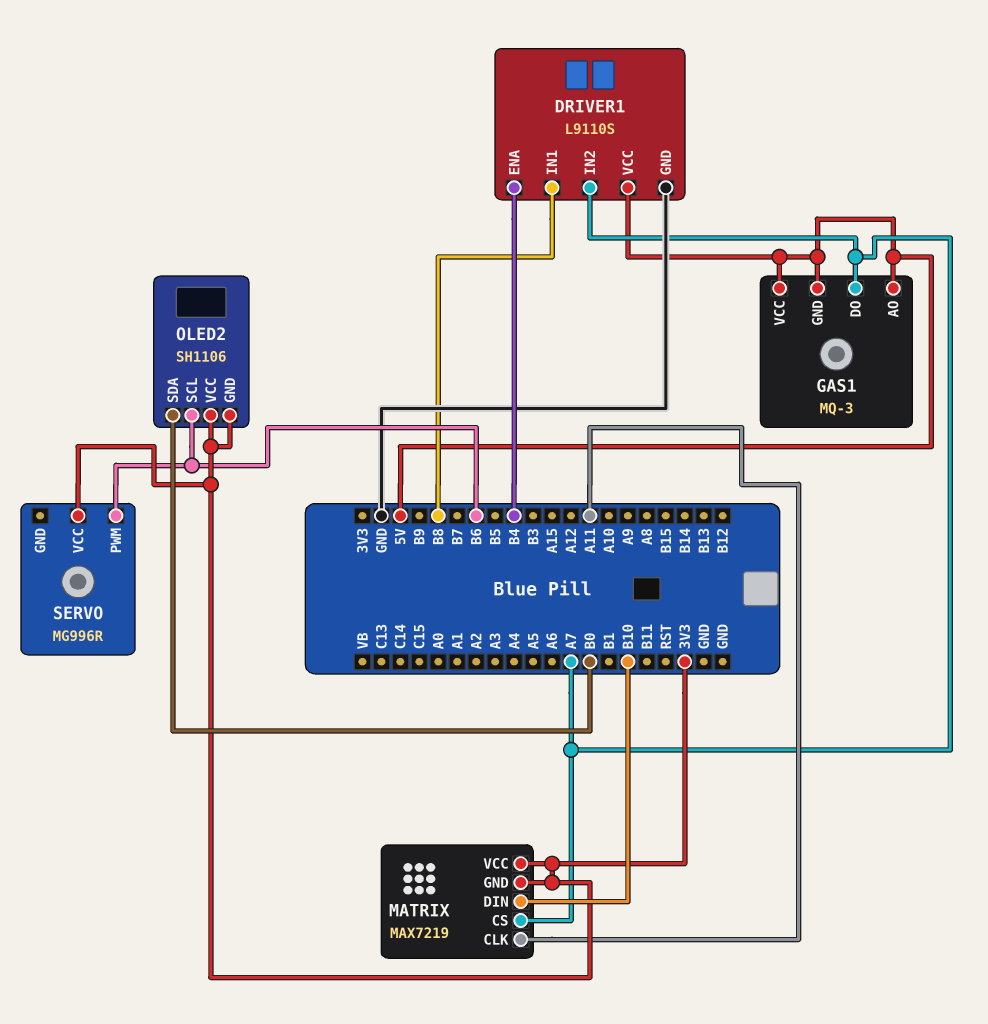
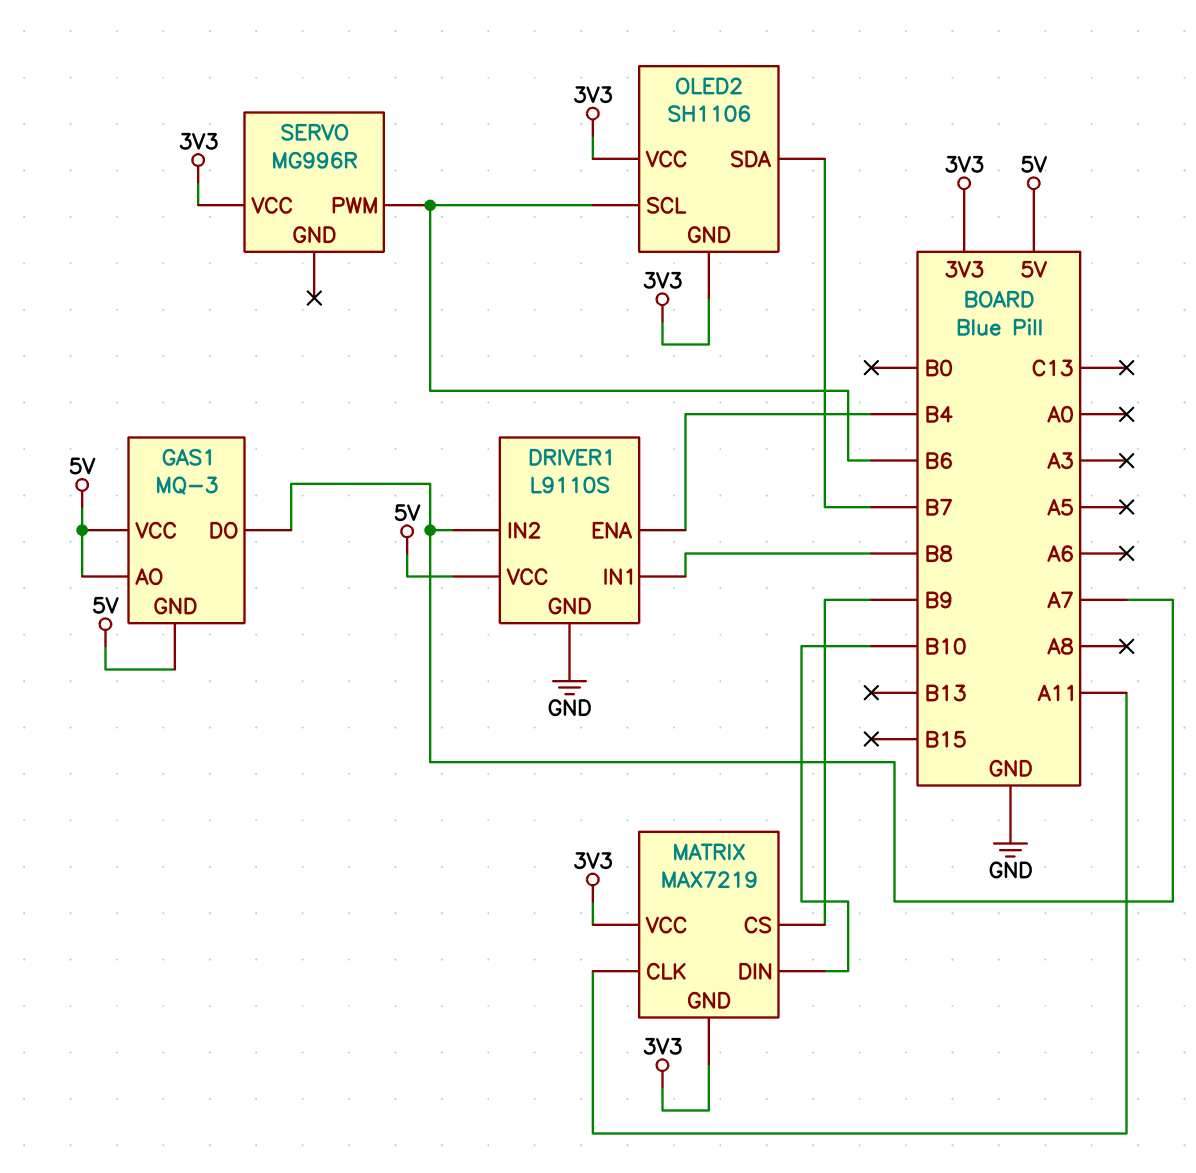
MATRIX pin CS: A7 -> B9
OLED2 pin SDA: B0 -> B7

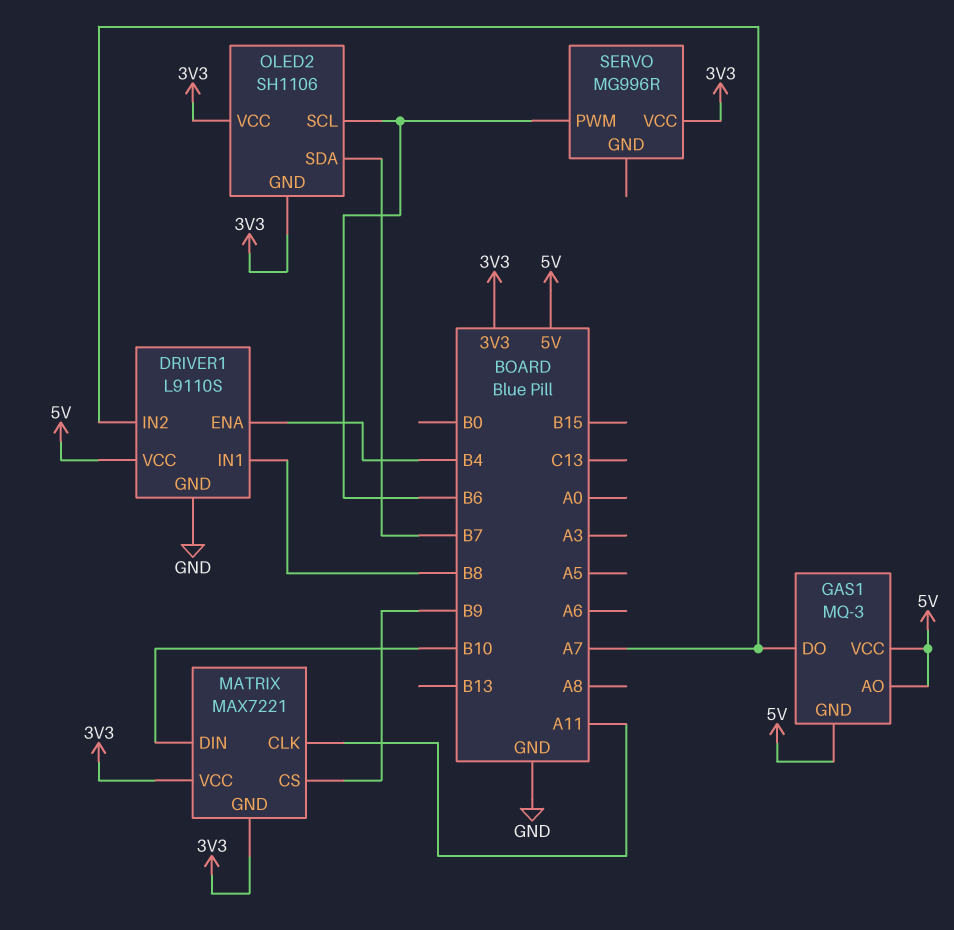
MATRIX: MAX7219 -> MAX7221

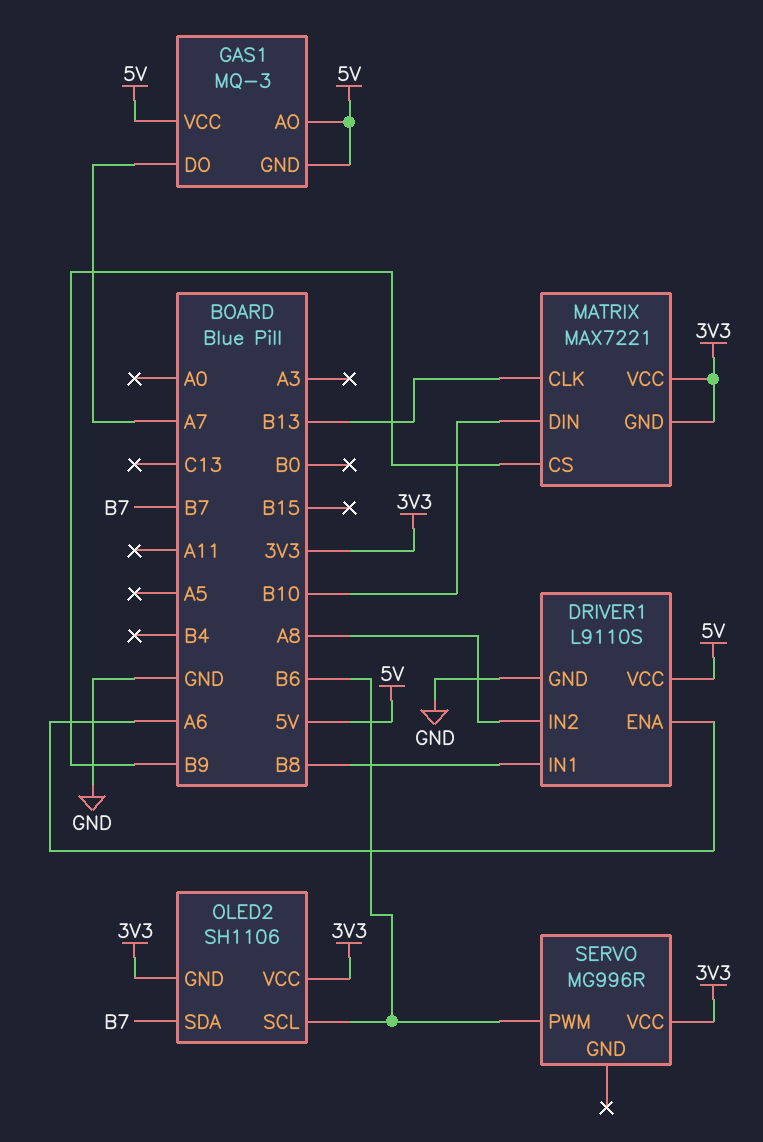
DRIVER1 pin ENA: B4 -> A6
DRIVER1 pin IN2: A7 -> A8
MATRIX pin CLK: A11 -> B13

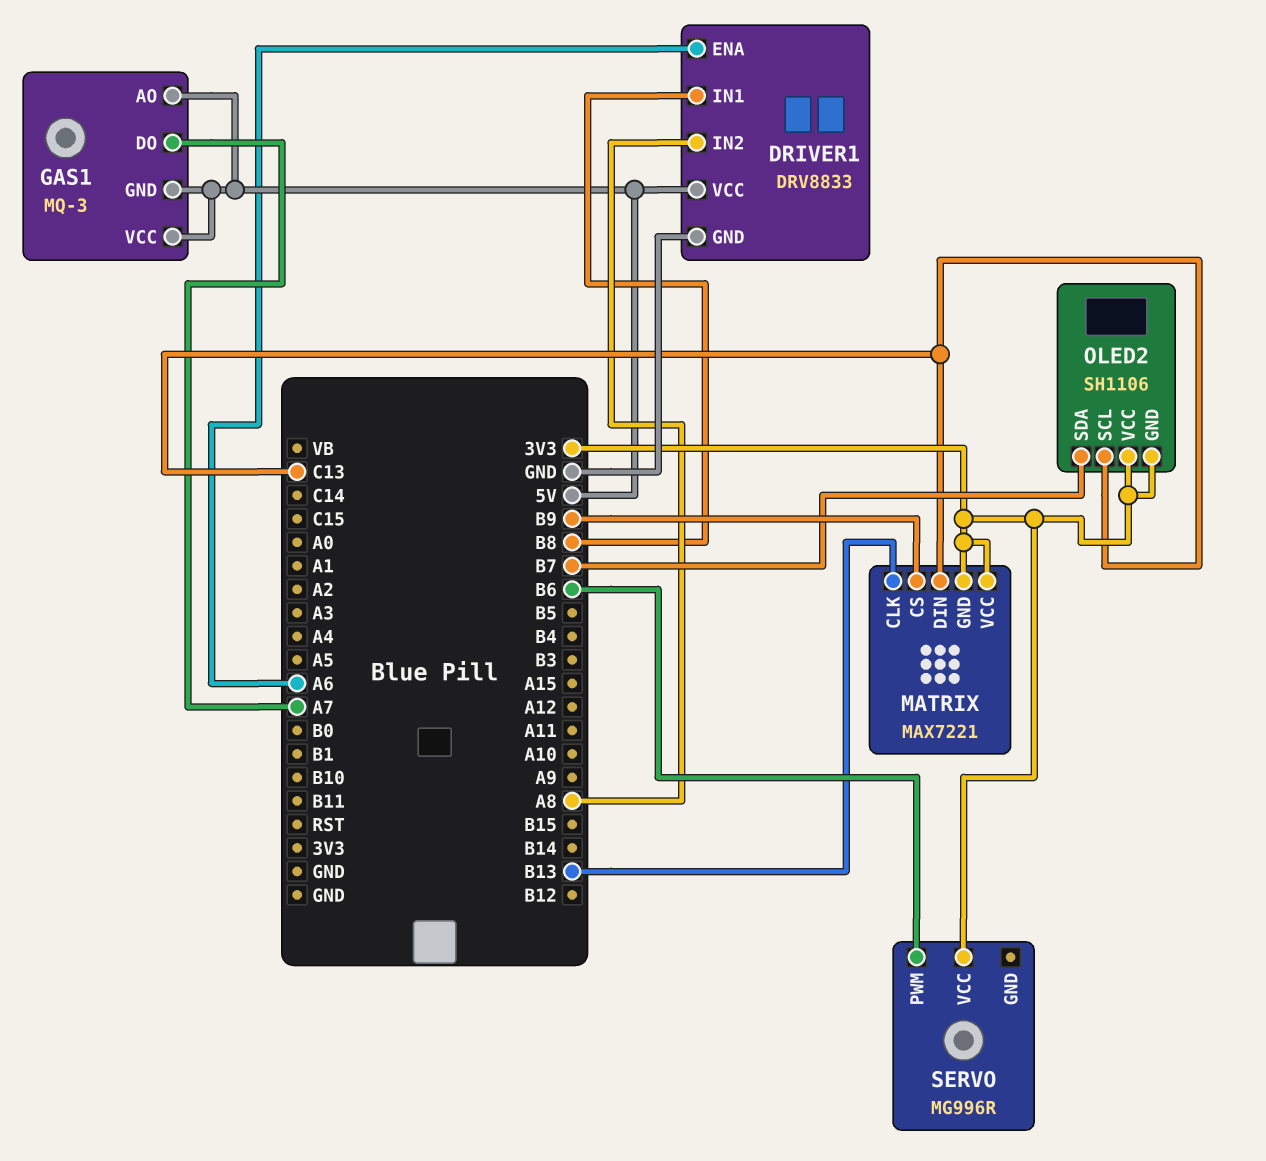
DRIVER1: L9110S -> DRV8833
MATRIX pin DIN: B10 -> C13
OLED2 pin SCL: B6 -> C13

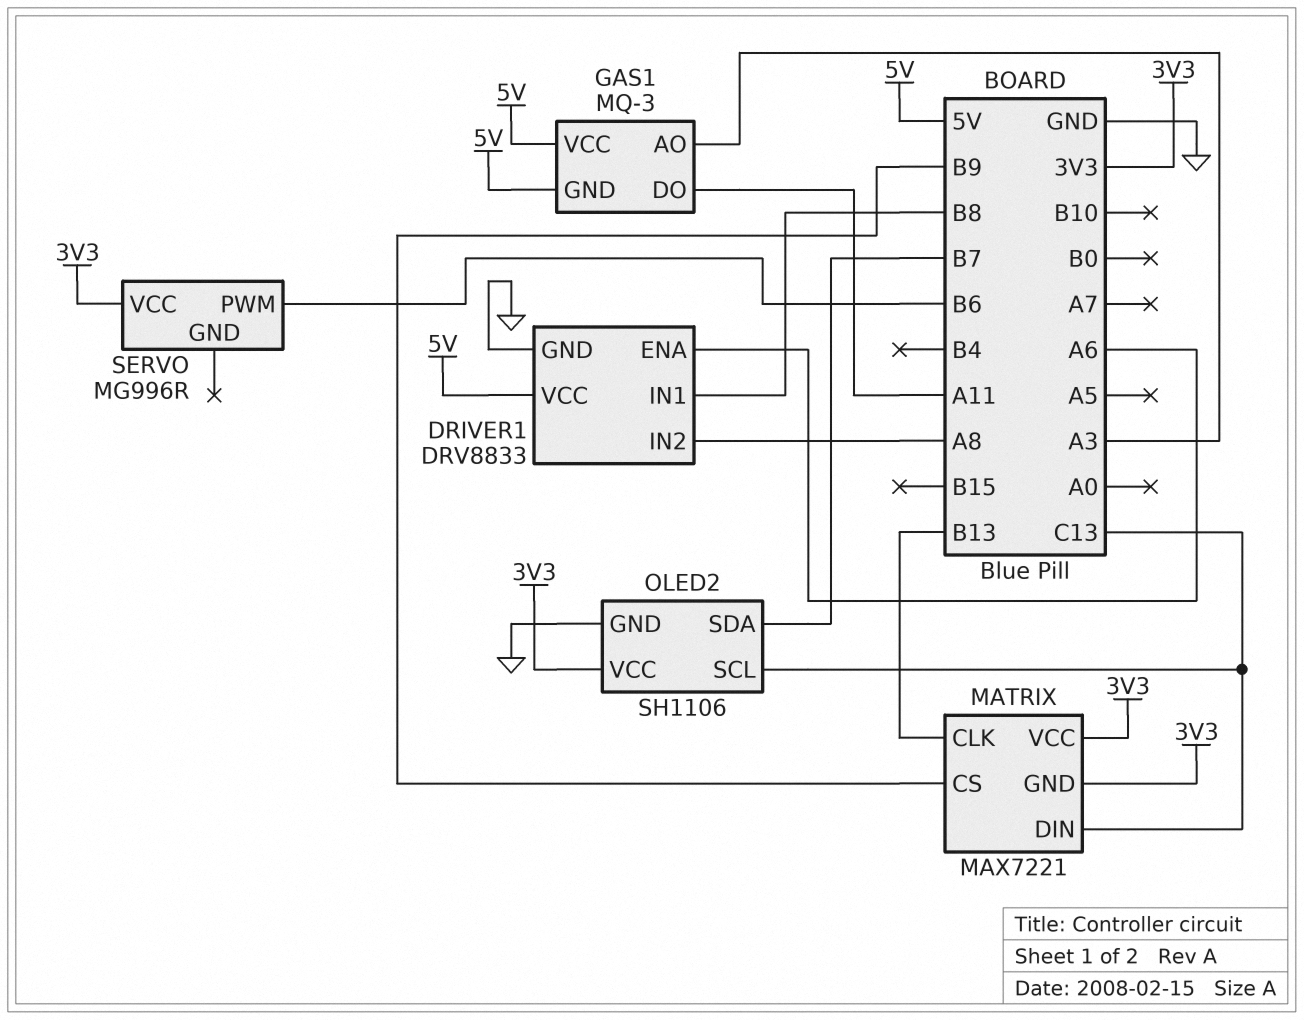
GAS1 pin AO: 5V -> A3
GAS1 pin DO: A7 -> A11
OLED2 pin GND: 3V3 -> GND

